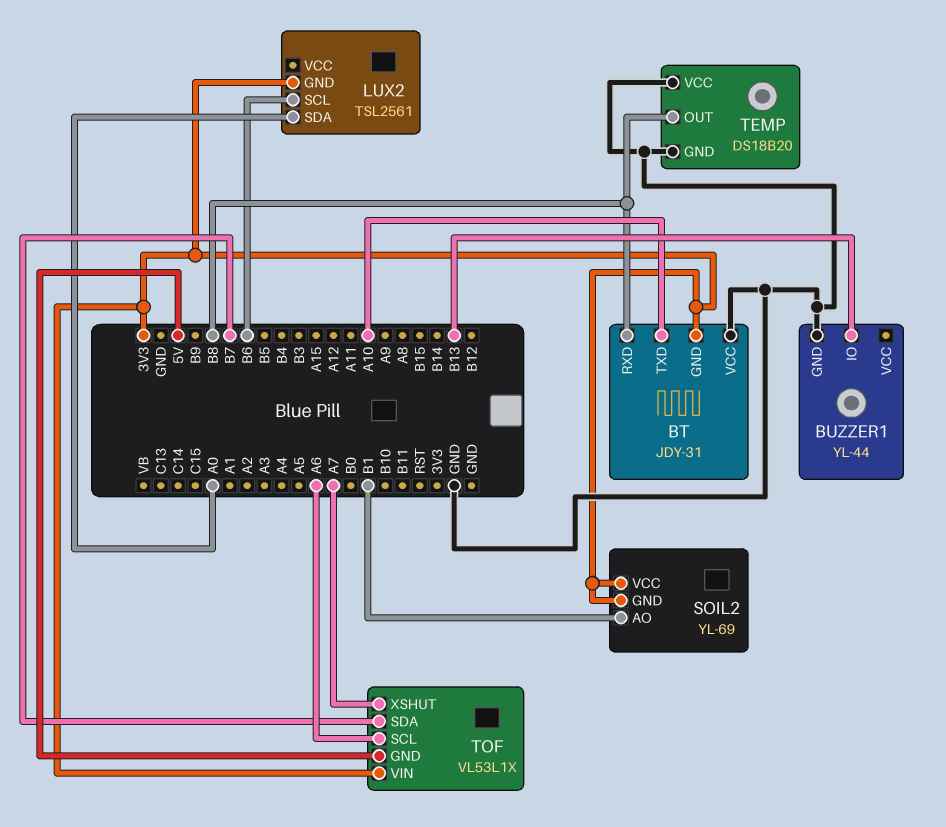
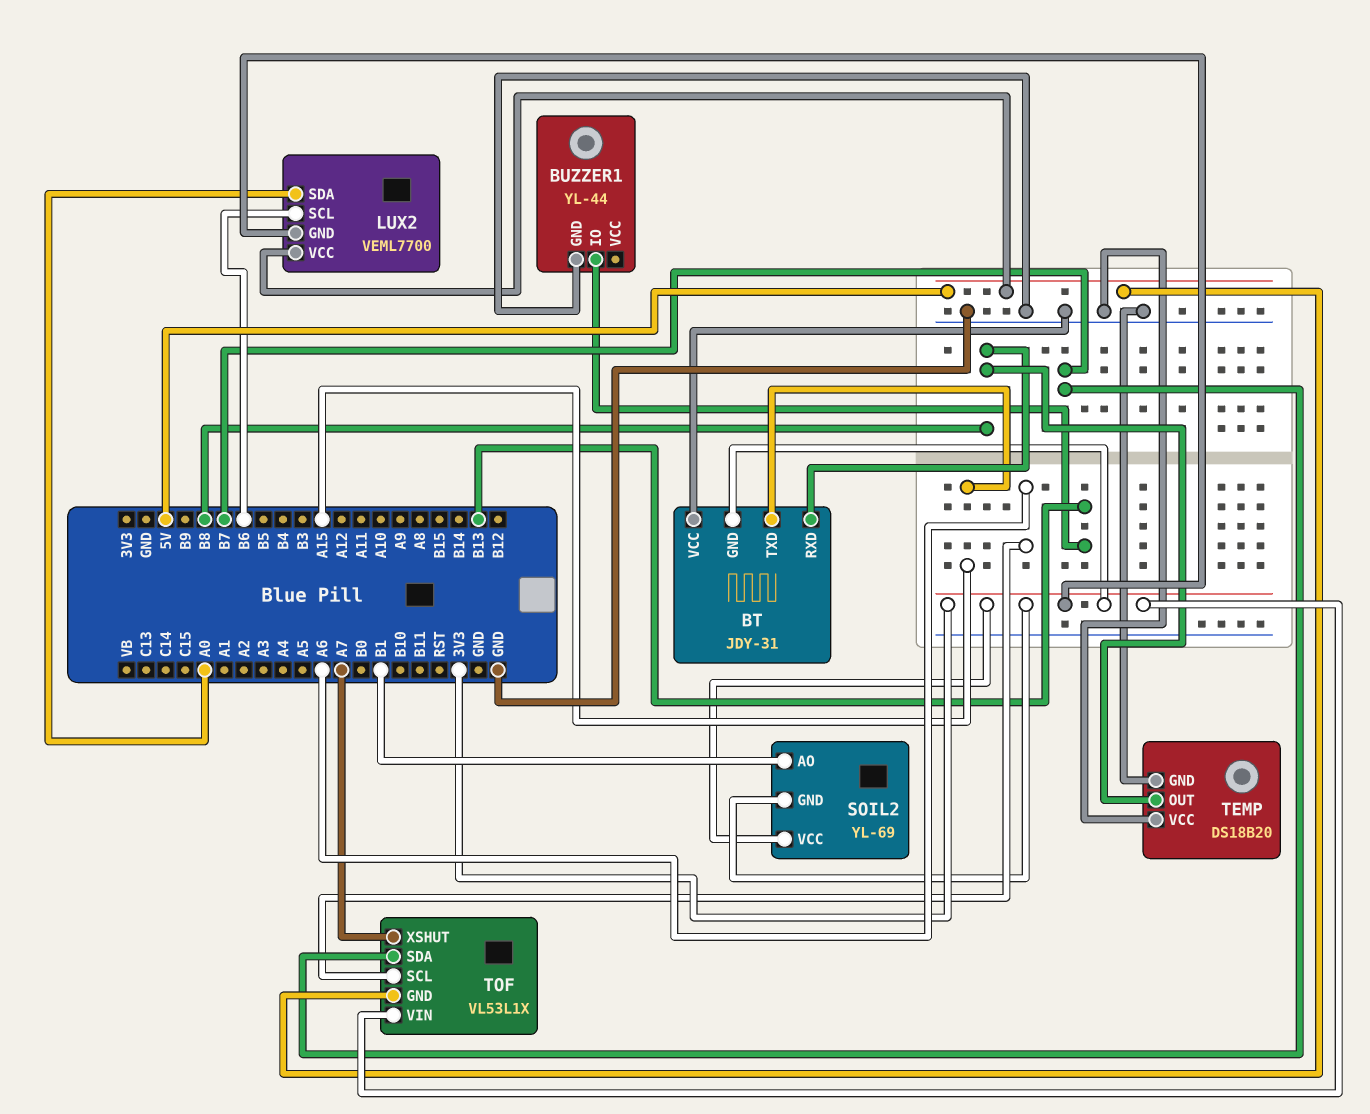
BT pin TXD: A10 -> A15
LUX2: TSL2561 -> VEML7700
LUX2 pin VCC: none -> 5V

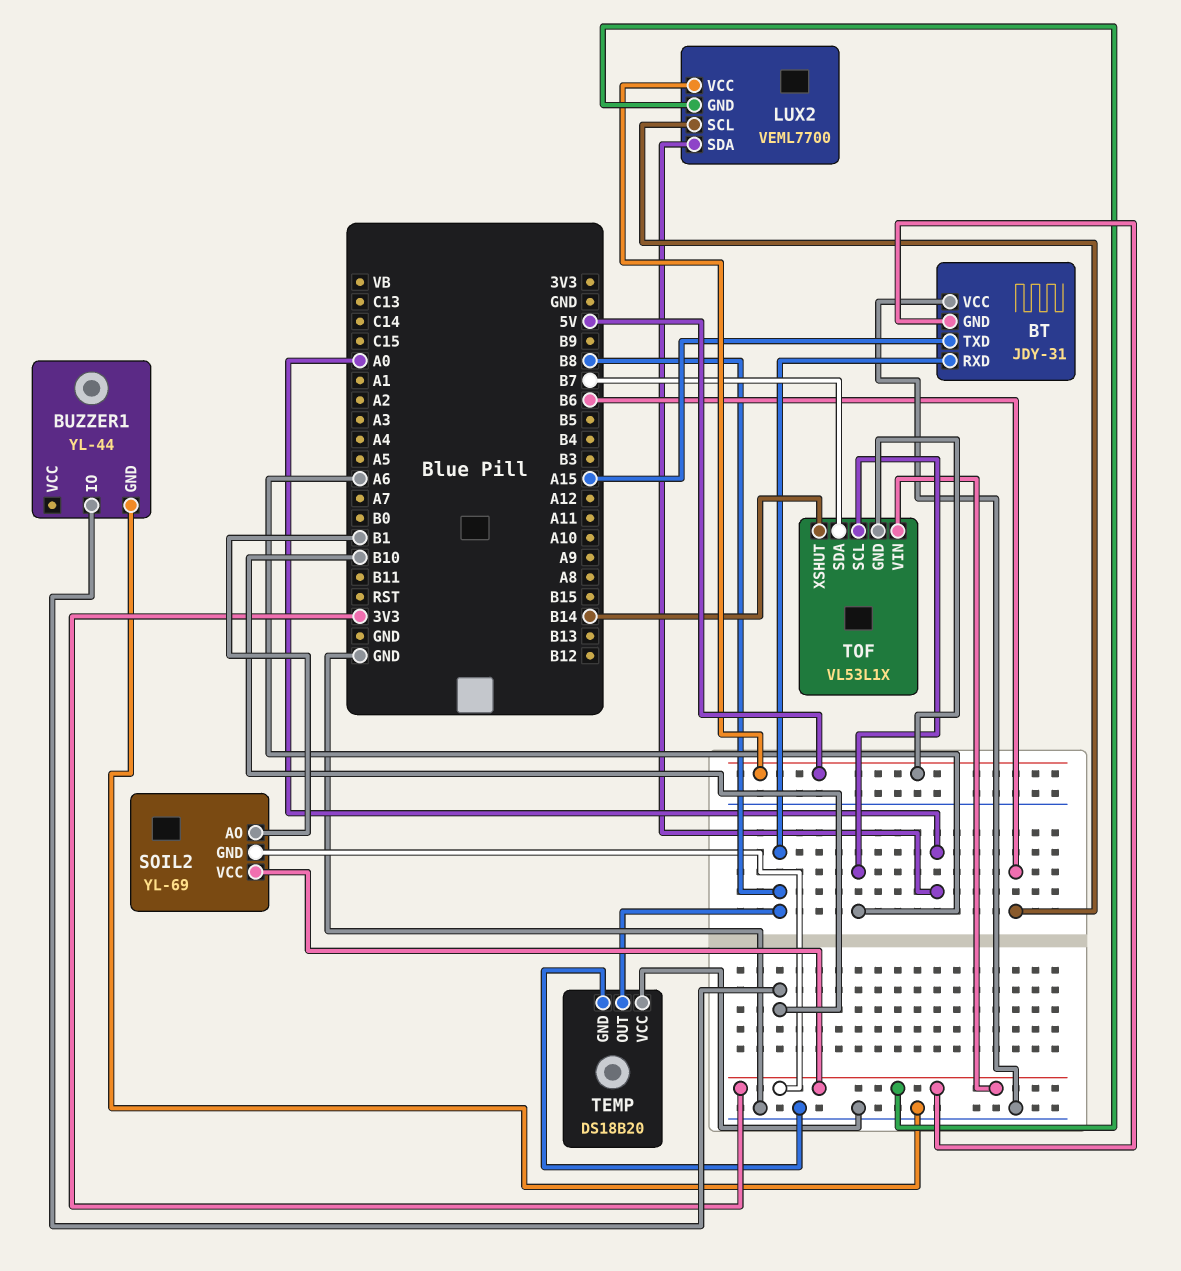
BUZZER1 pin IO: B13 -> B10
TOF pin XSHUT: A7 -> B14

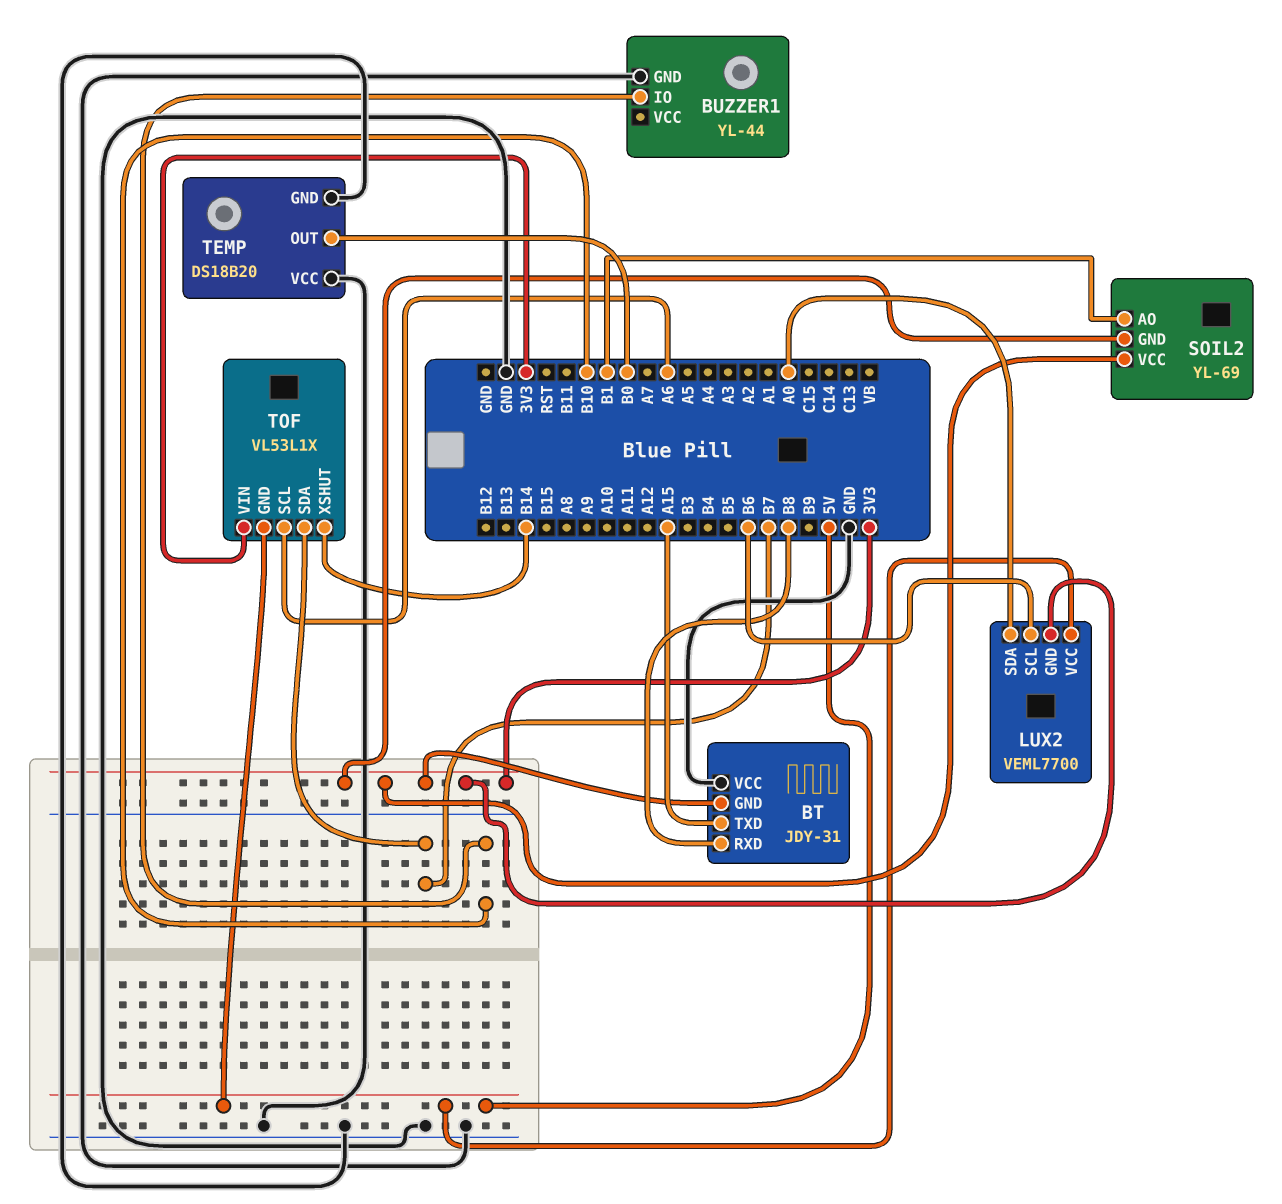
TEMP pin OUT: B8 -> B0

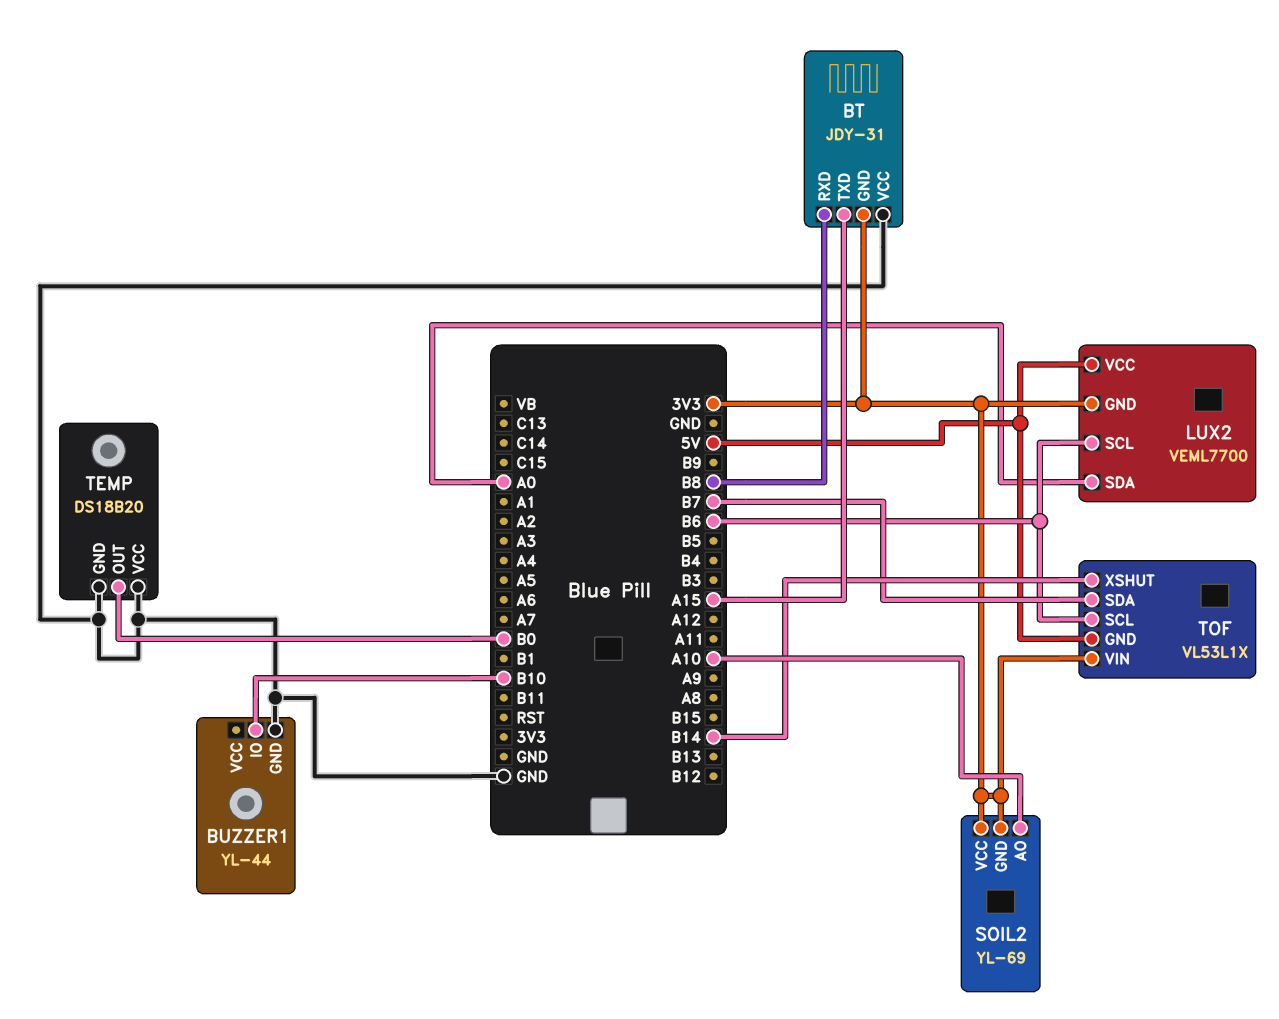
SOIL2 pin AO: B1 -> A10
TOF pin SCL: A6 -> B6

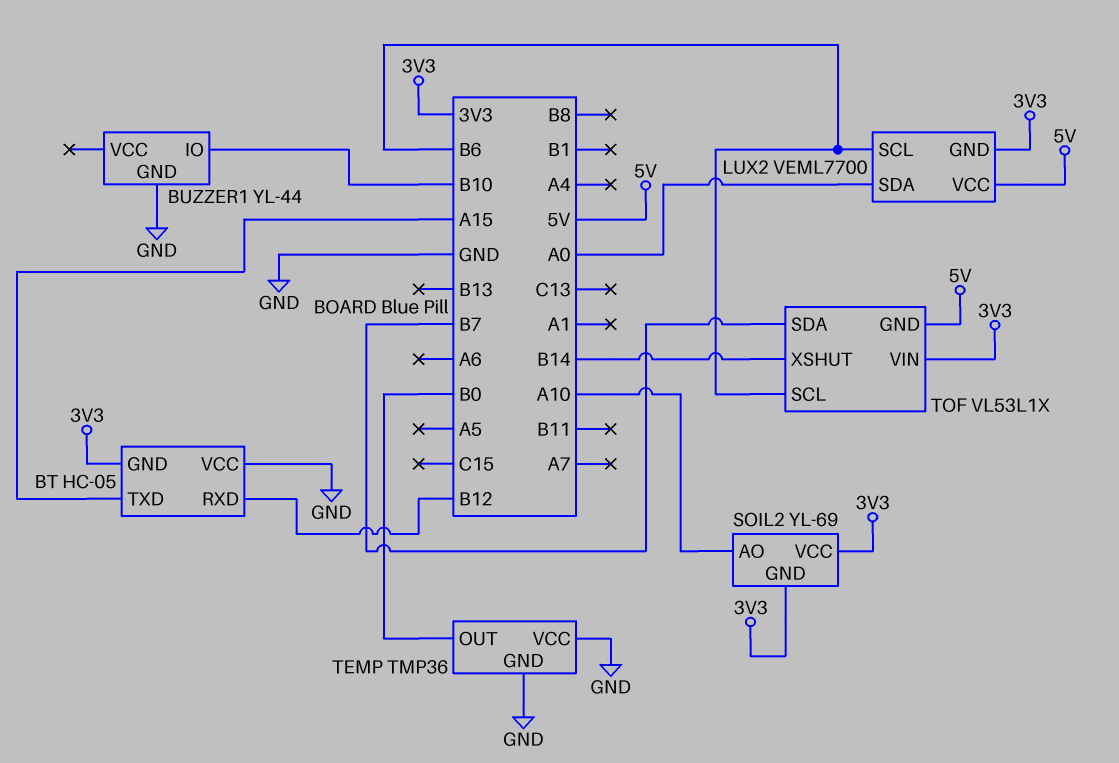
BT: JDY-31 -> HC-05
BT pin RXD: B8 -> B12
TEMP: DS18B20 -> TMP36

